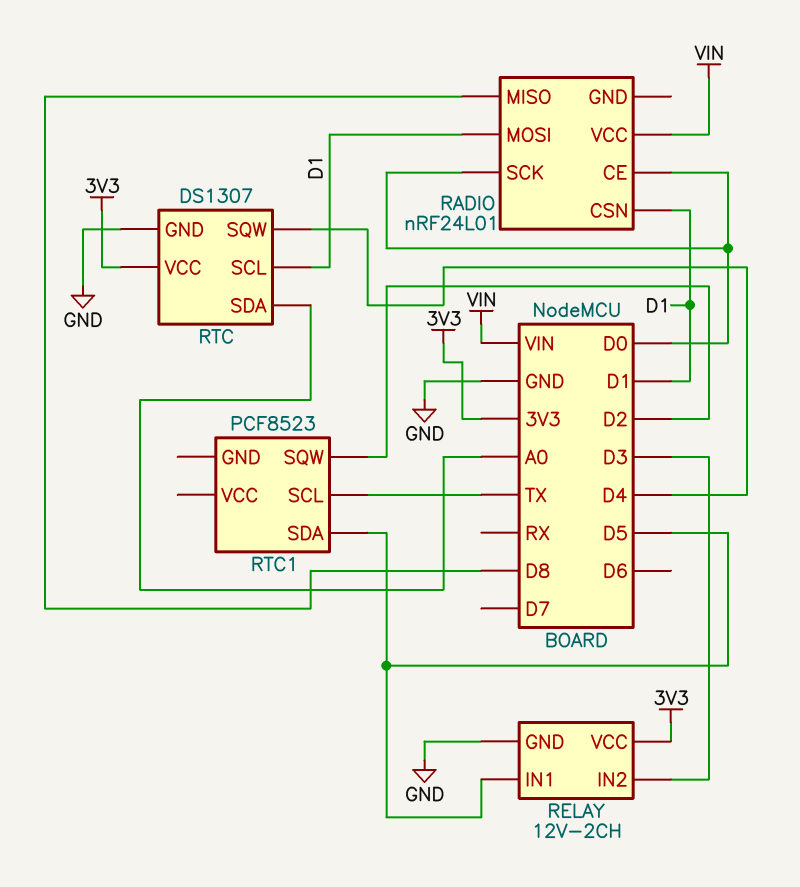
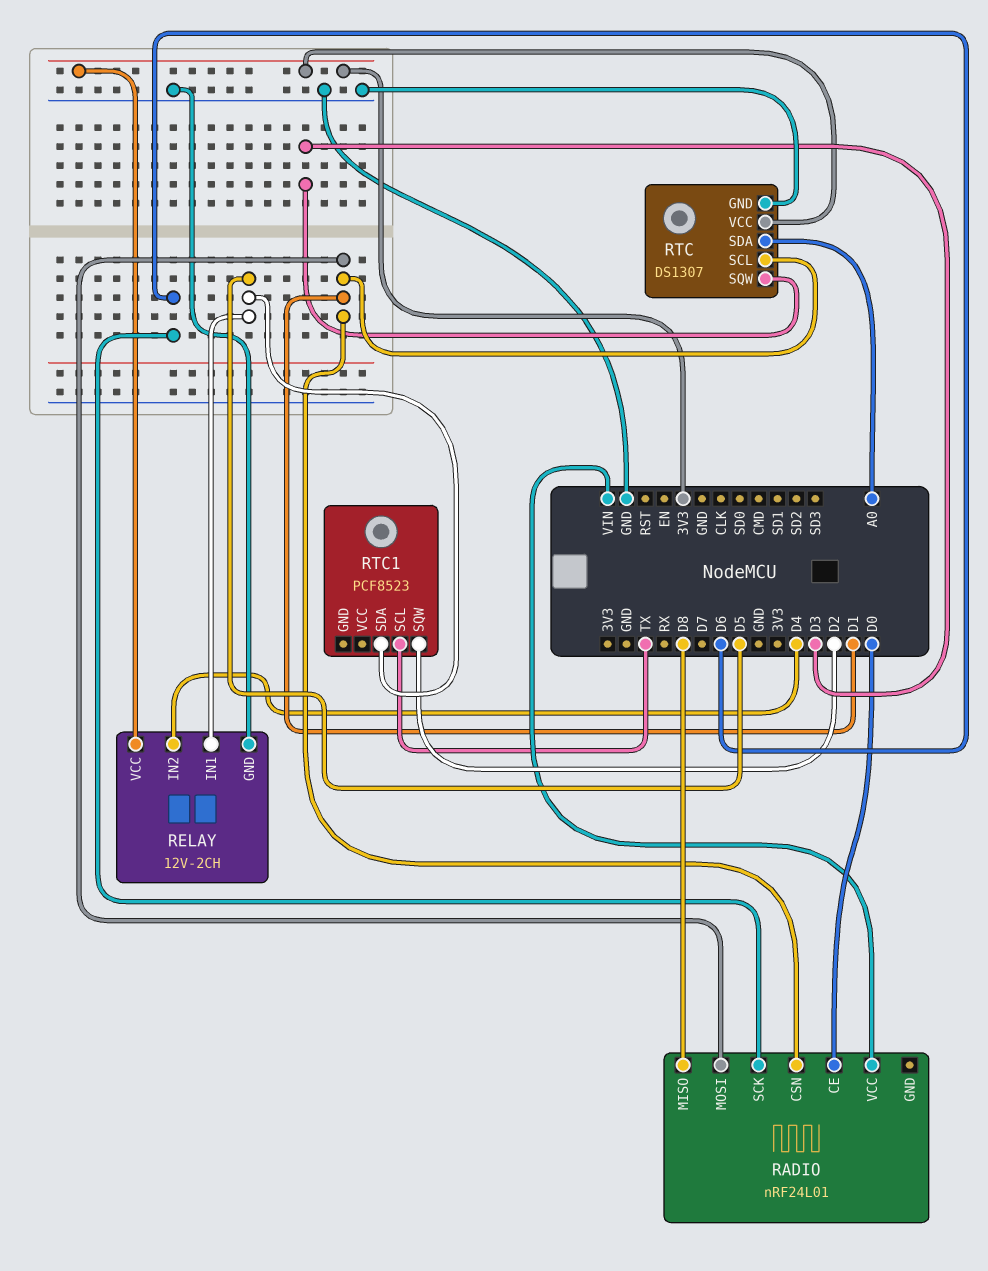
RADIO pin SCK: D0 -> D6
RELAY pin IN2: D3 -> D4
RTC pin SQW: D4 -> D3

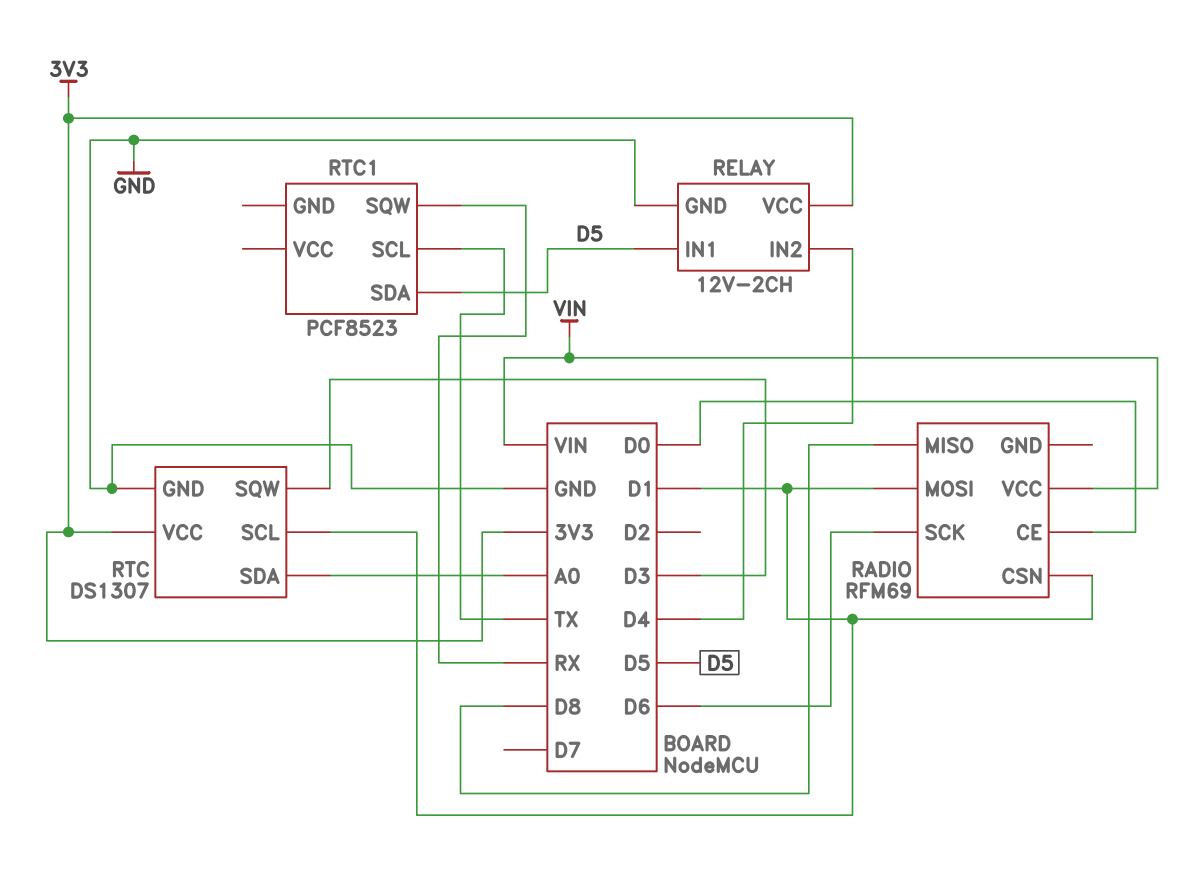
RADIO: nRF24L01 -> RFM69
RTC1 pin SQW: D2 -> RX

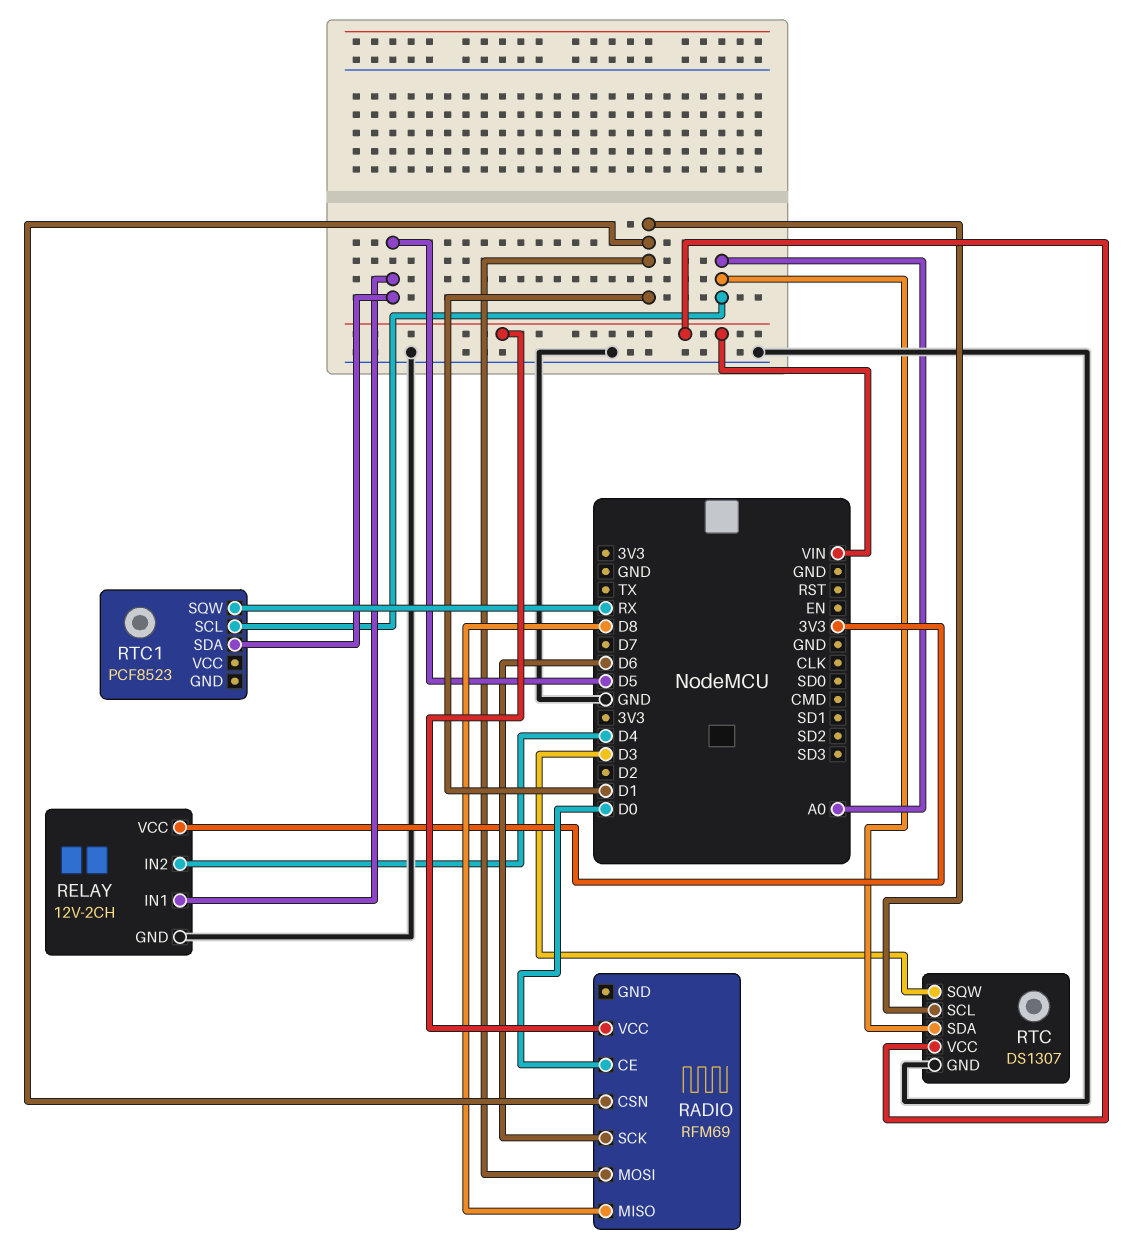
RTC pin VCC: 3V3 -> VIN
RTC1 pin SCL: TX -> A0

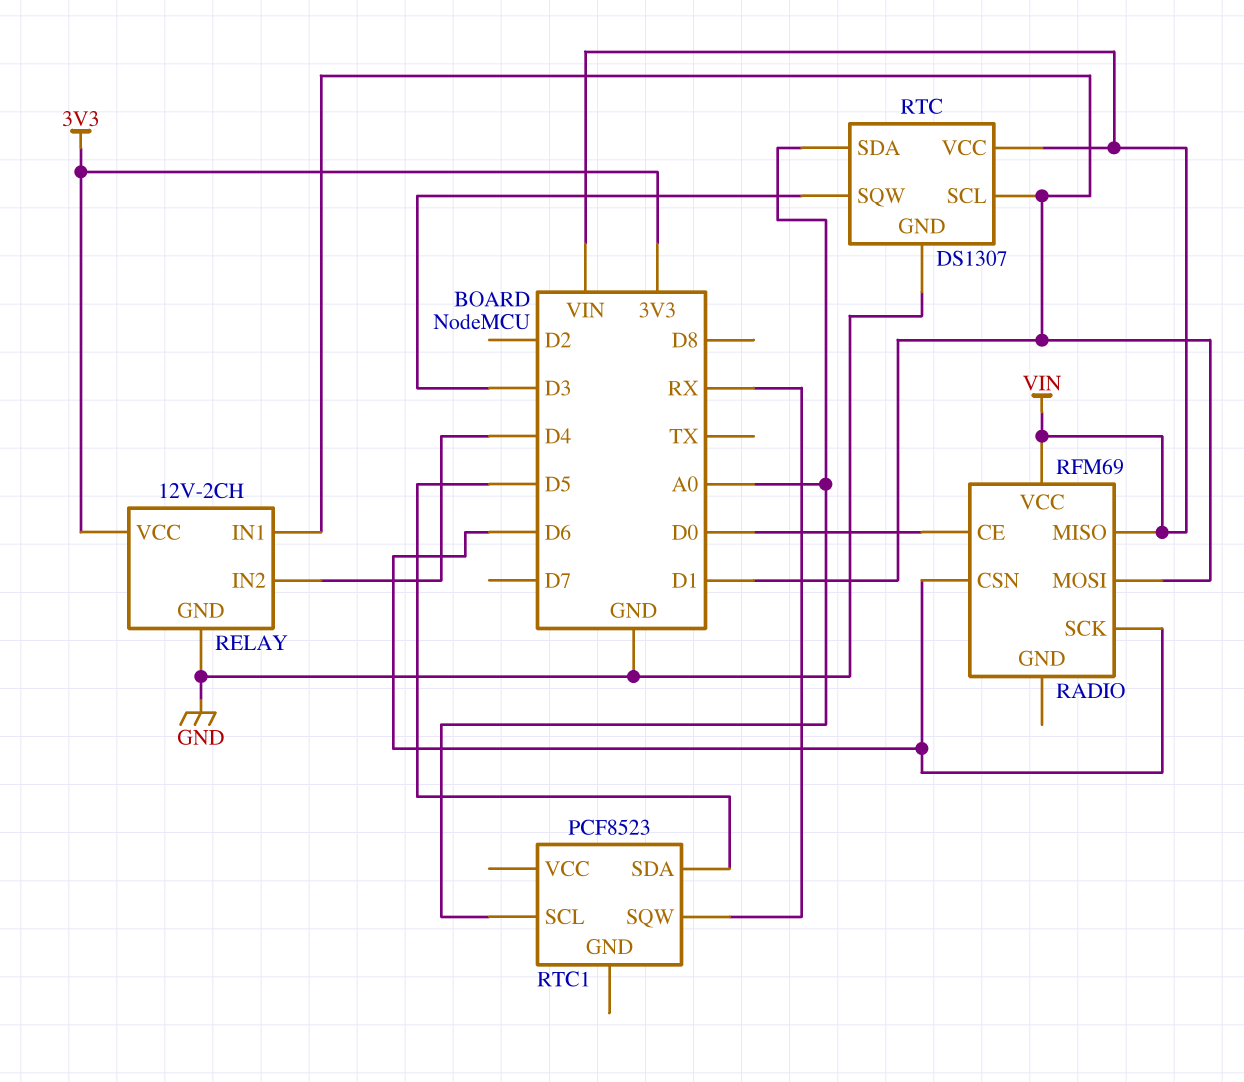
RADIO pin CSN: D1 -> D6
RADIO pin MISO: D8 -> VIN
RELAY pin IN1: D5 -> D1

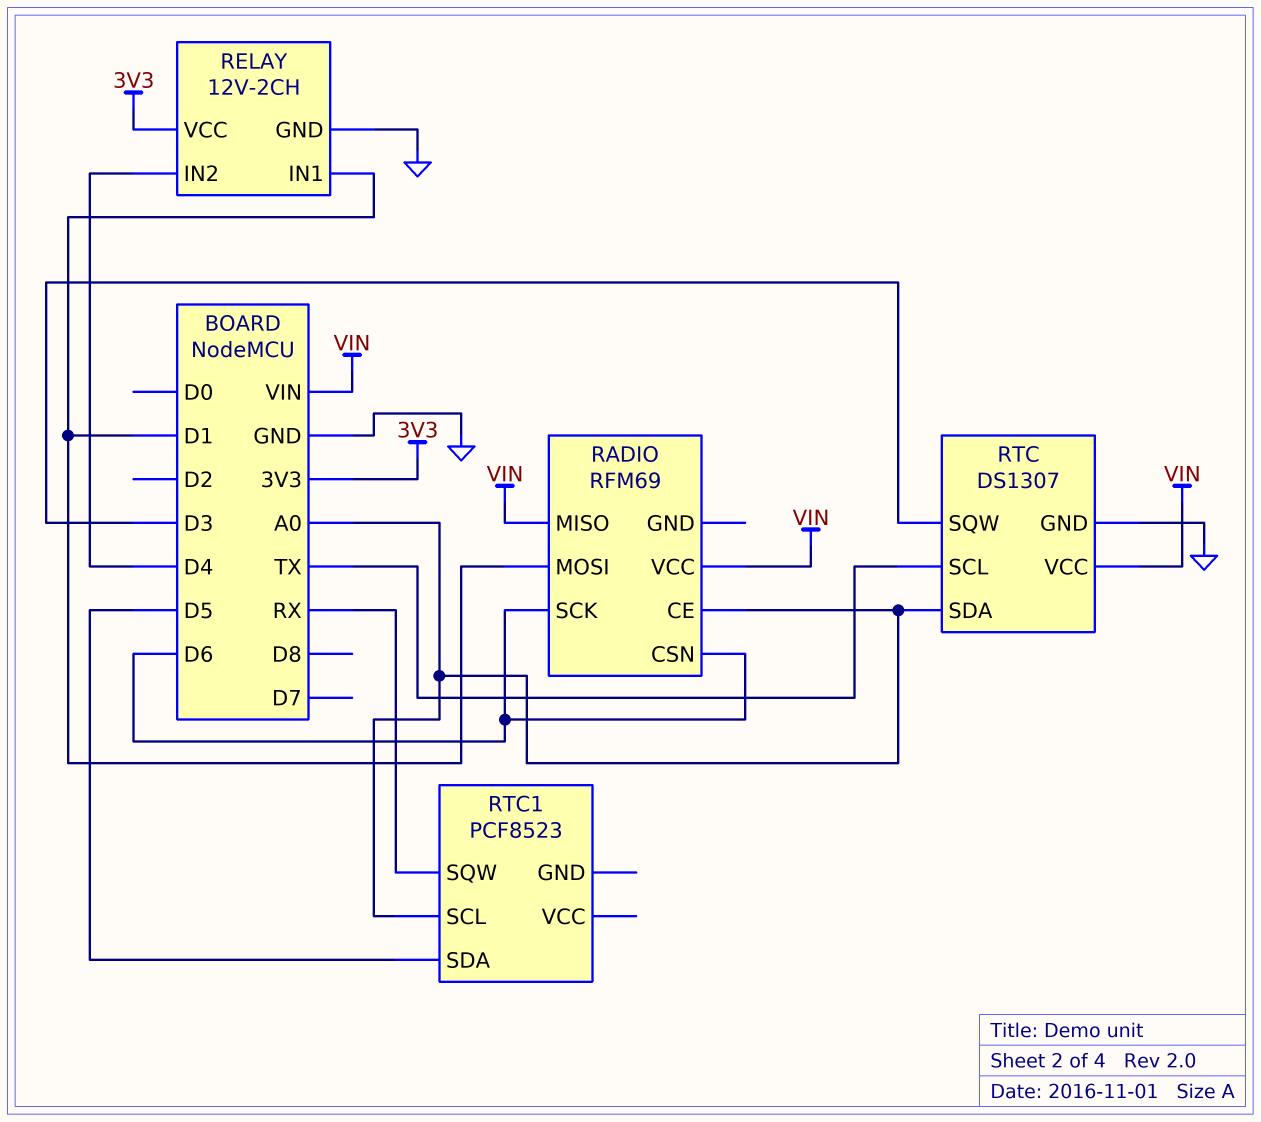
RADIO pin CE: D0 -> A0
RTC pin SCL: D1 -> TX

